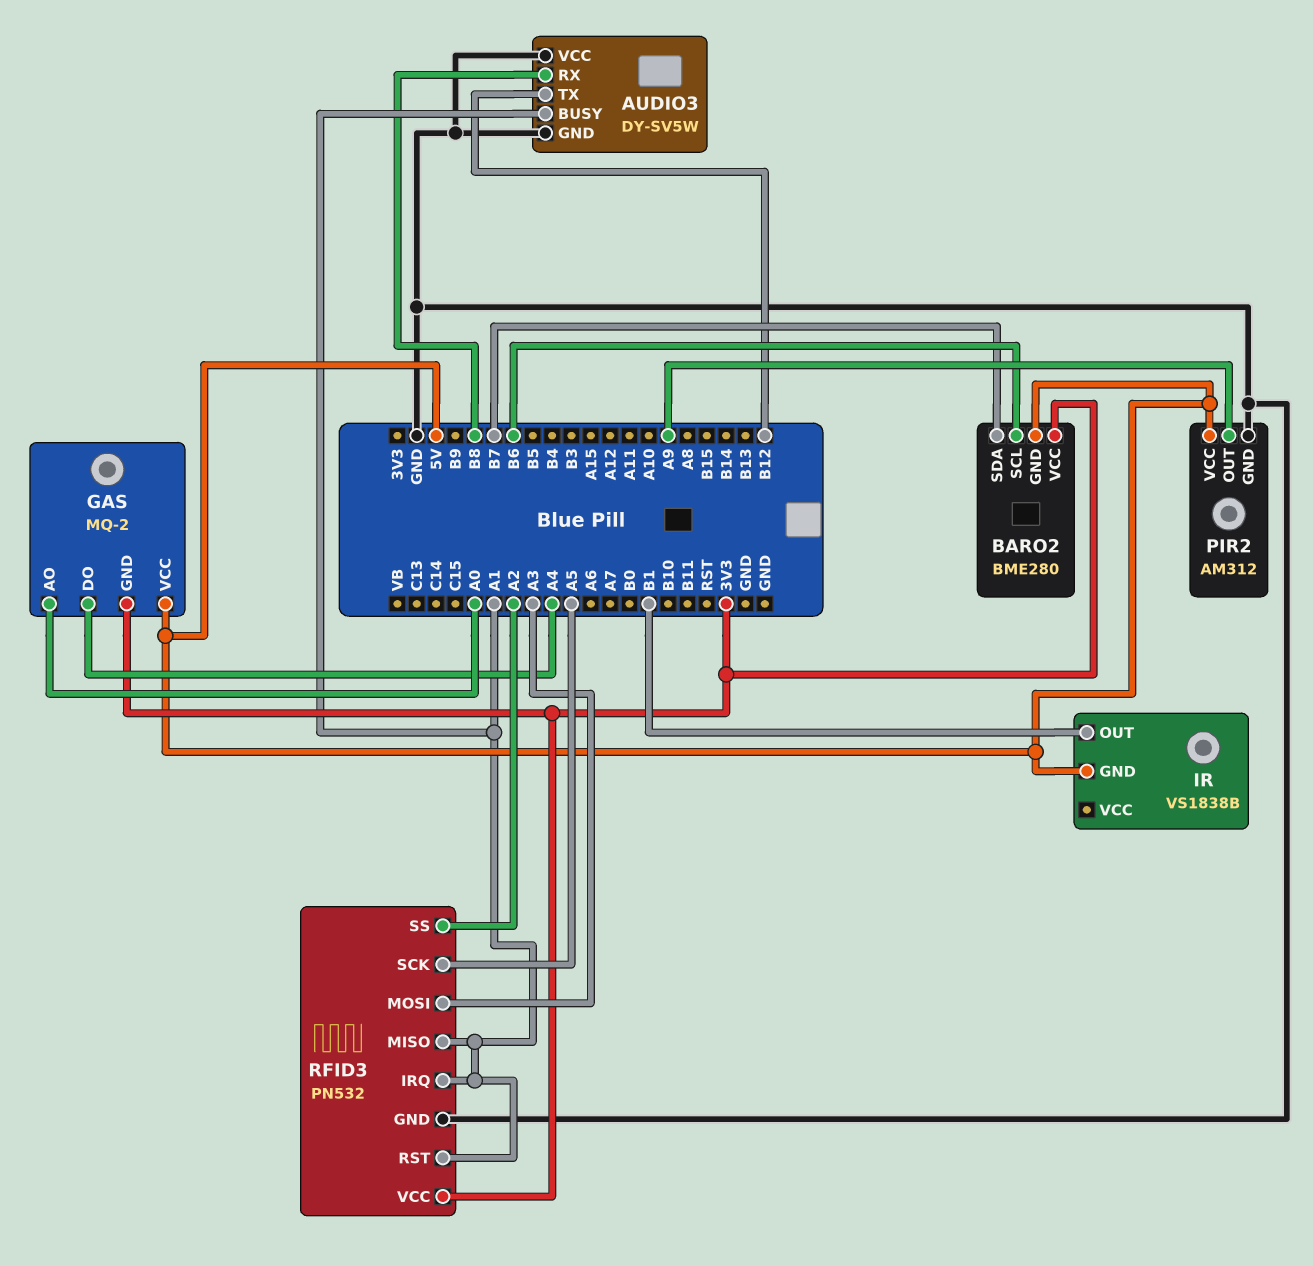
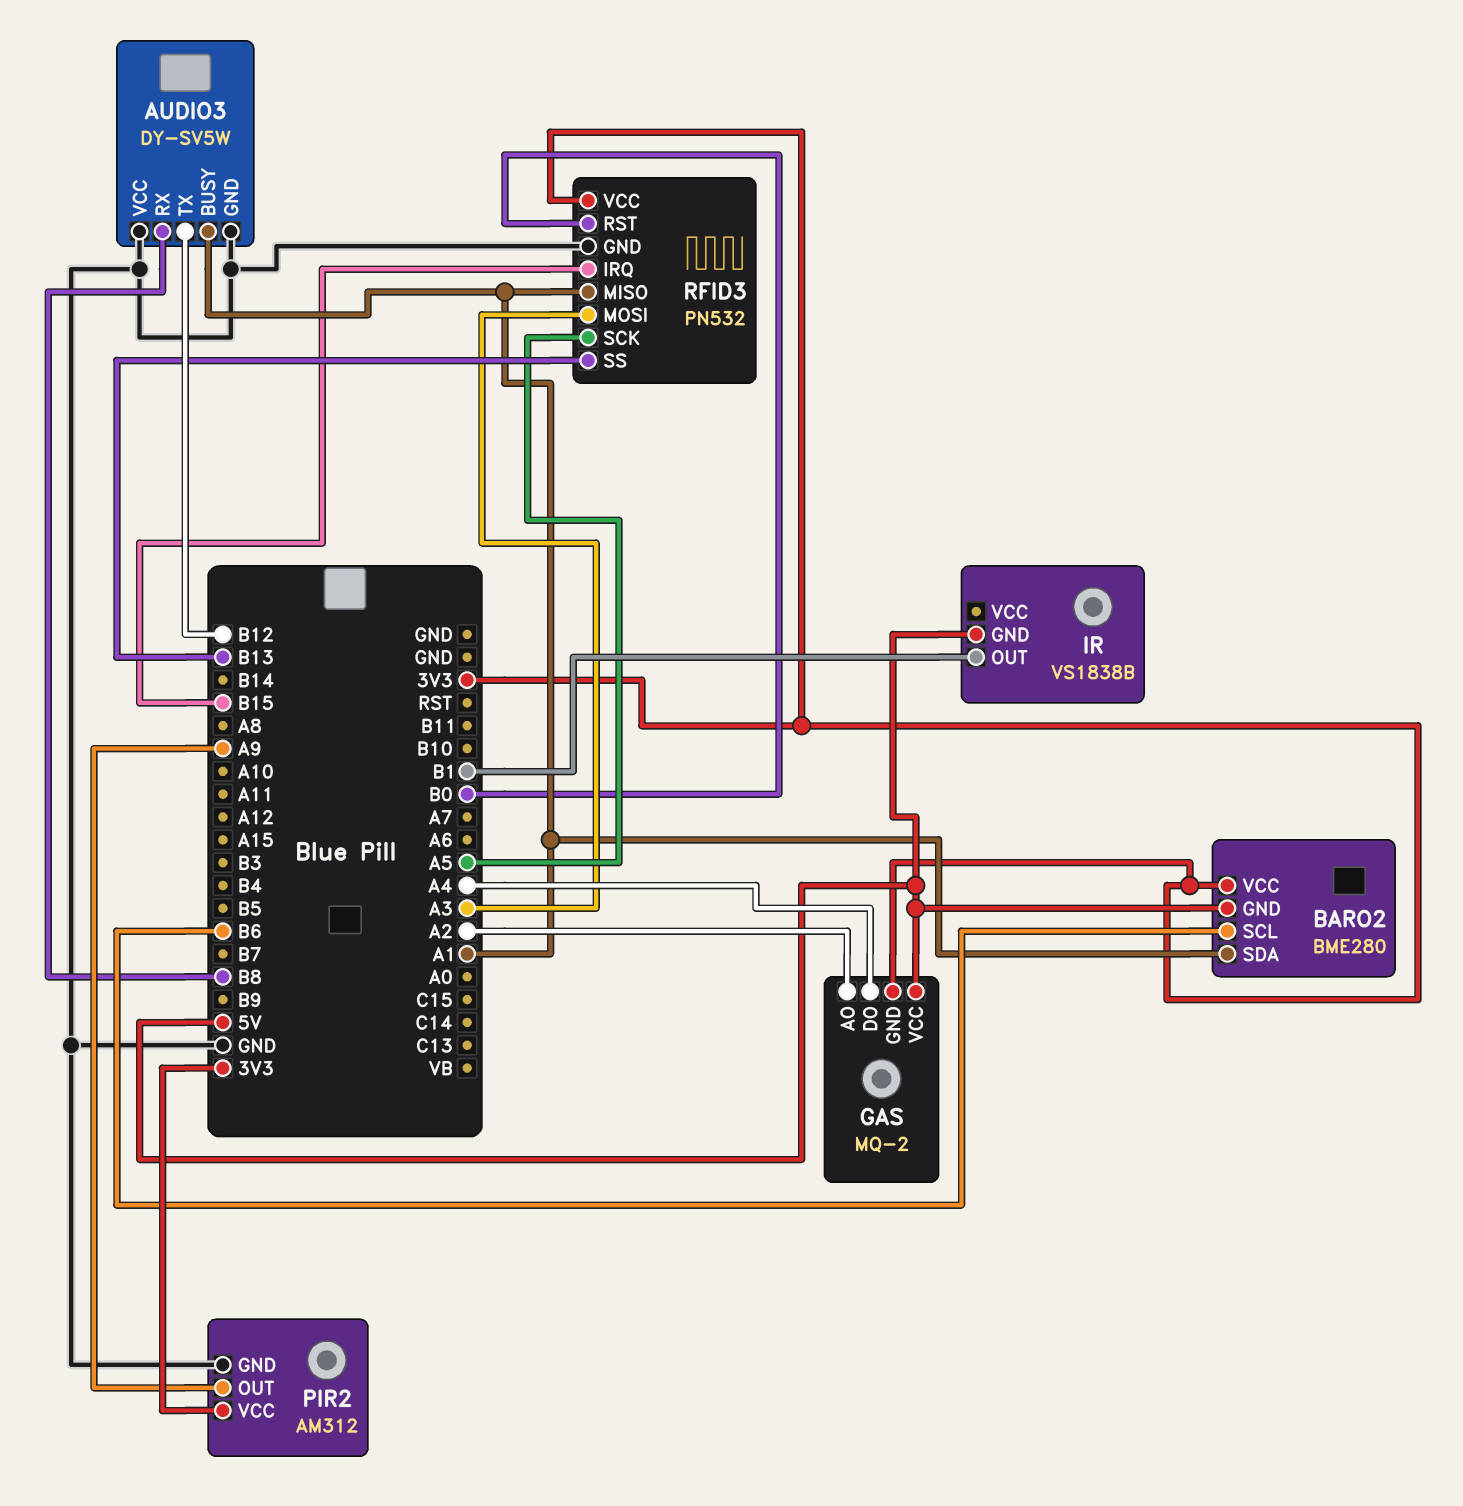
BARO2 pin SDA: B7 -> A1
GAS pin AO: A0 -> A2
PIR2 pin VCC: 5V -> 3V3
RFID3 pin IRQ: A1 -> B15
RFID3 pin RST: A1 -> B0
RFID3 pin SS: A2 -> B13

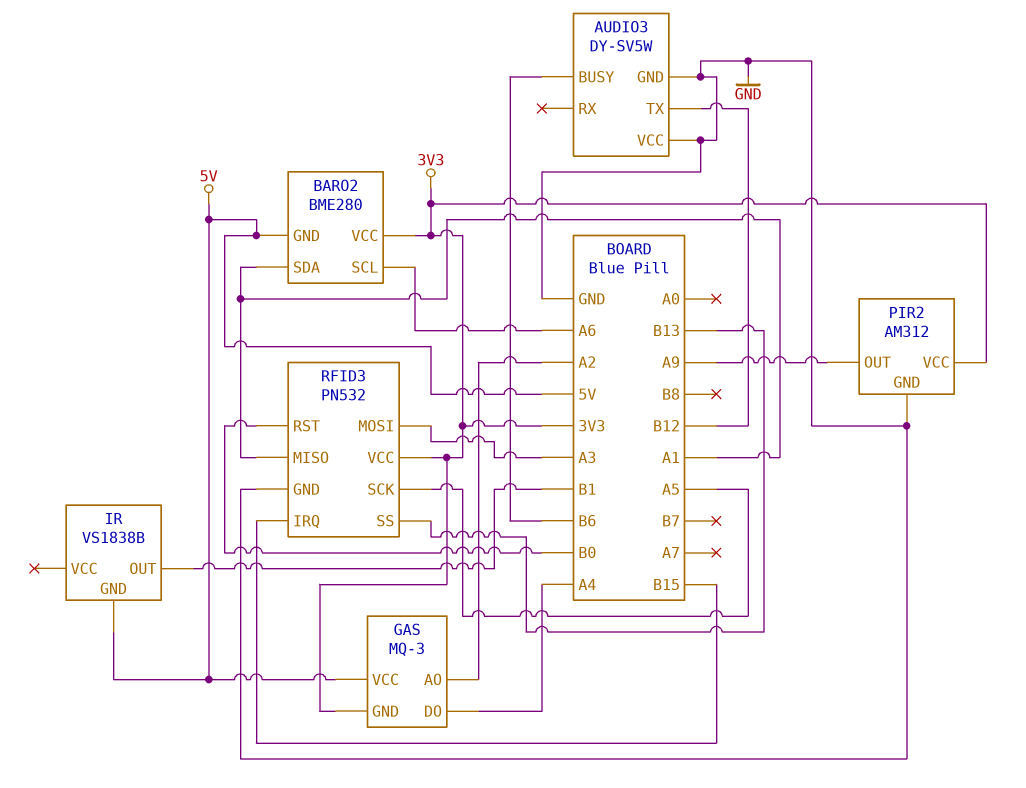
AUDIO3 pin BUSY: A1 -> B6
AUDIO3 pin RX: B8 -> none
BARO2 pin SCL: B6 -> A6
GAS: MQ-2 -> MQ-3

